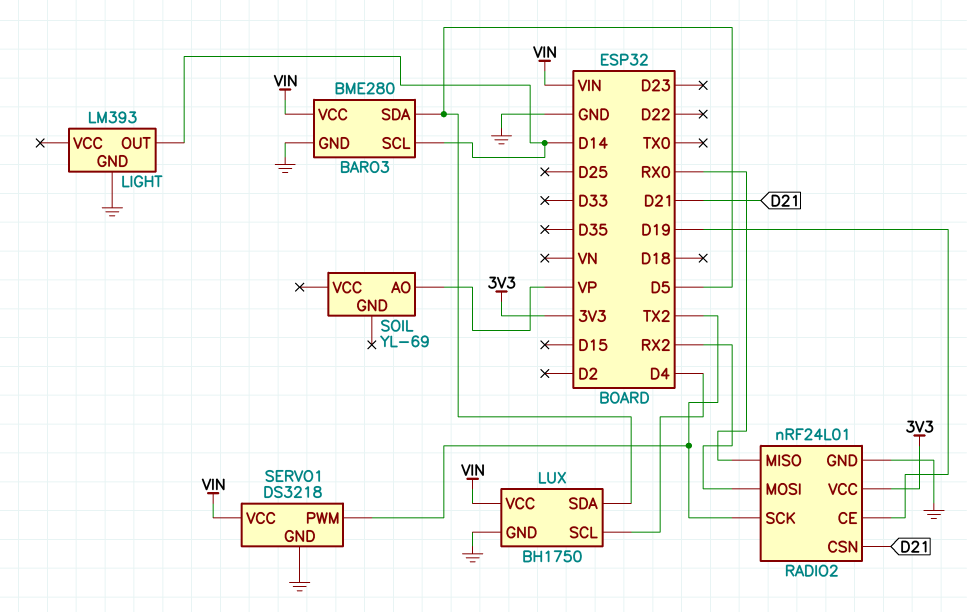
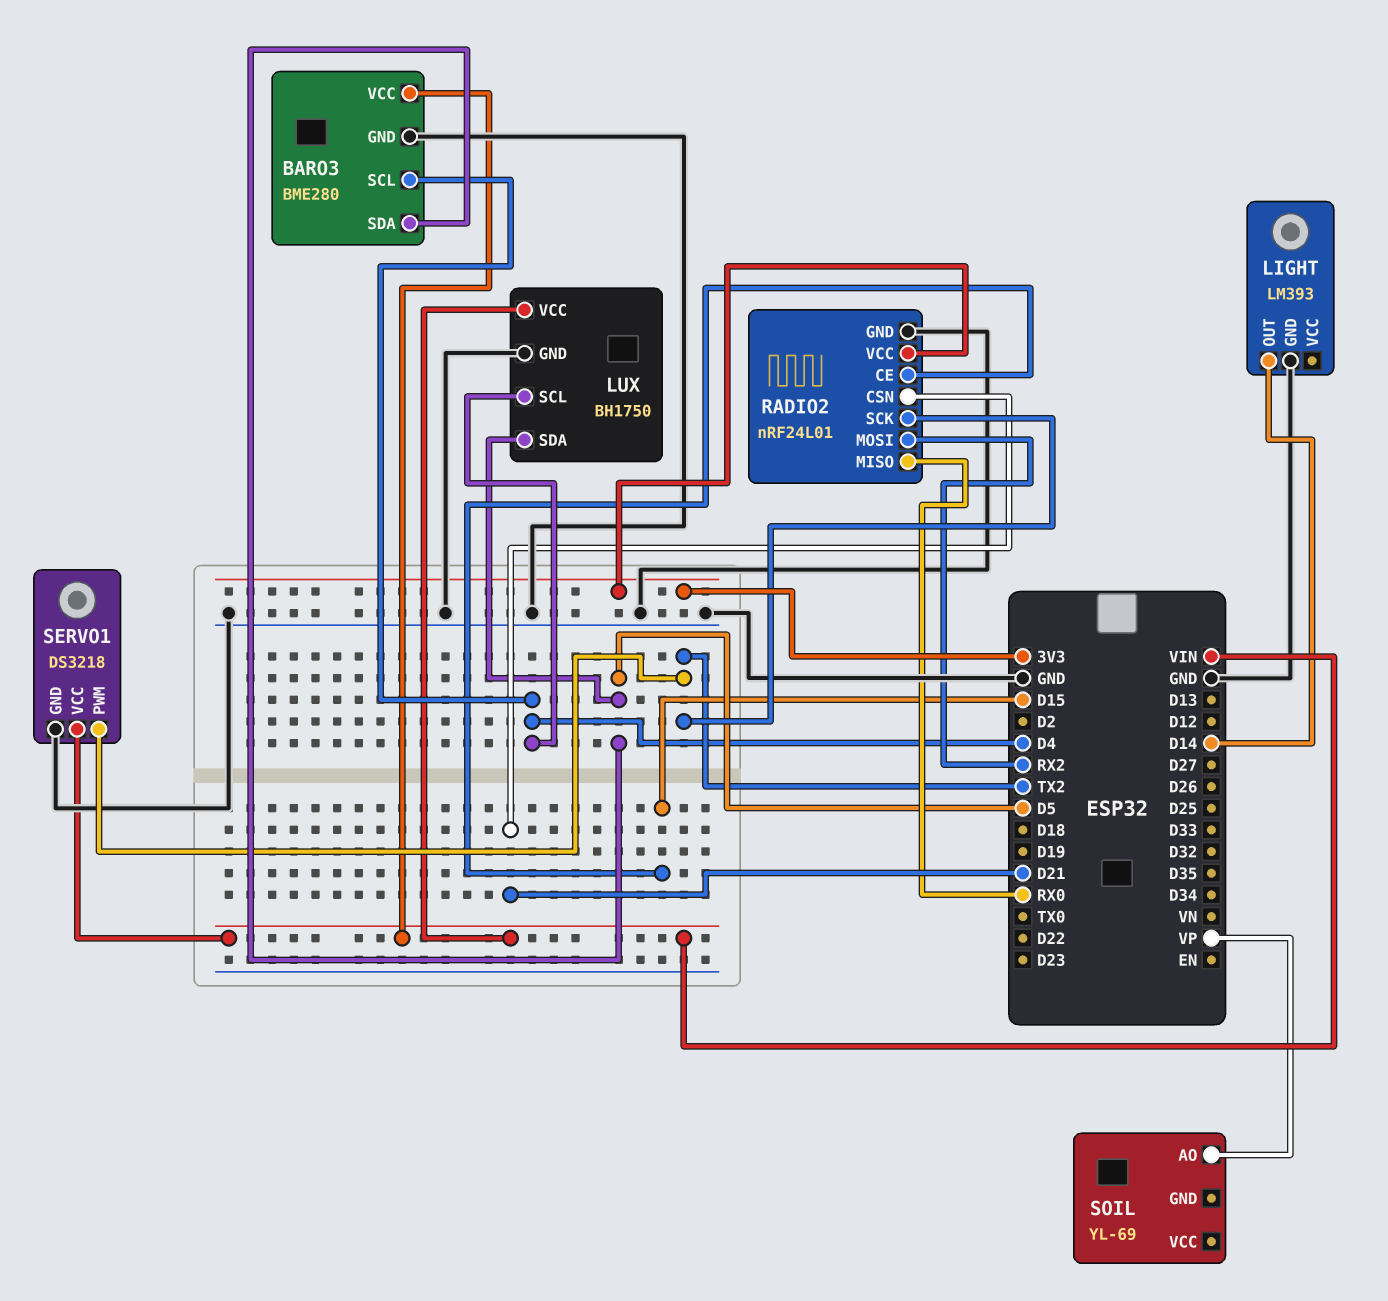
BARO3 pin SCL: D14 -> D4
RADIO2 pin CE: D19 -> D15

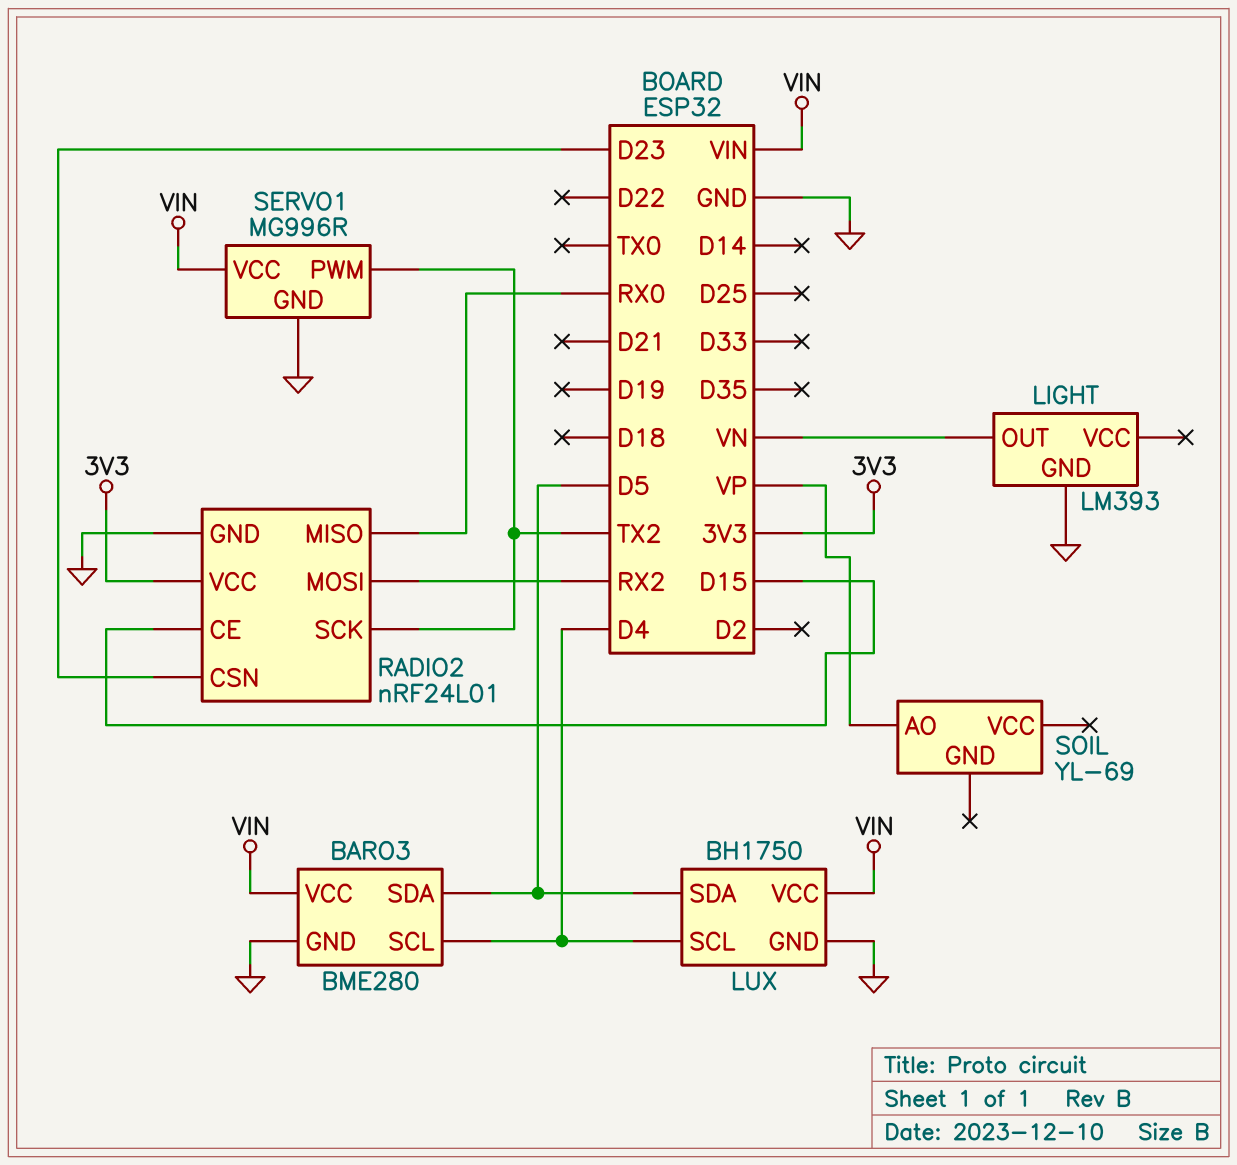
LIGHT pin OUT: D14 -> VN
RADIO2 pin CSN: D21 -> D23
SERVO1: DS3218 -> MG996R

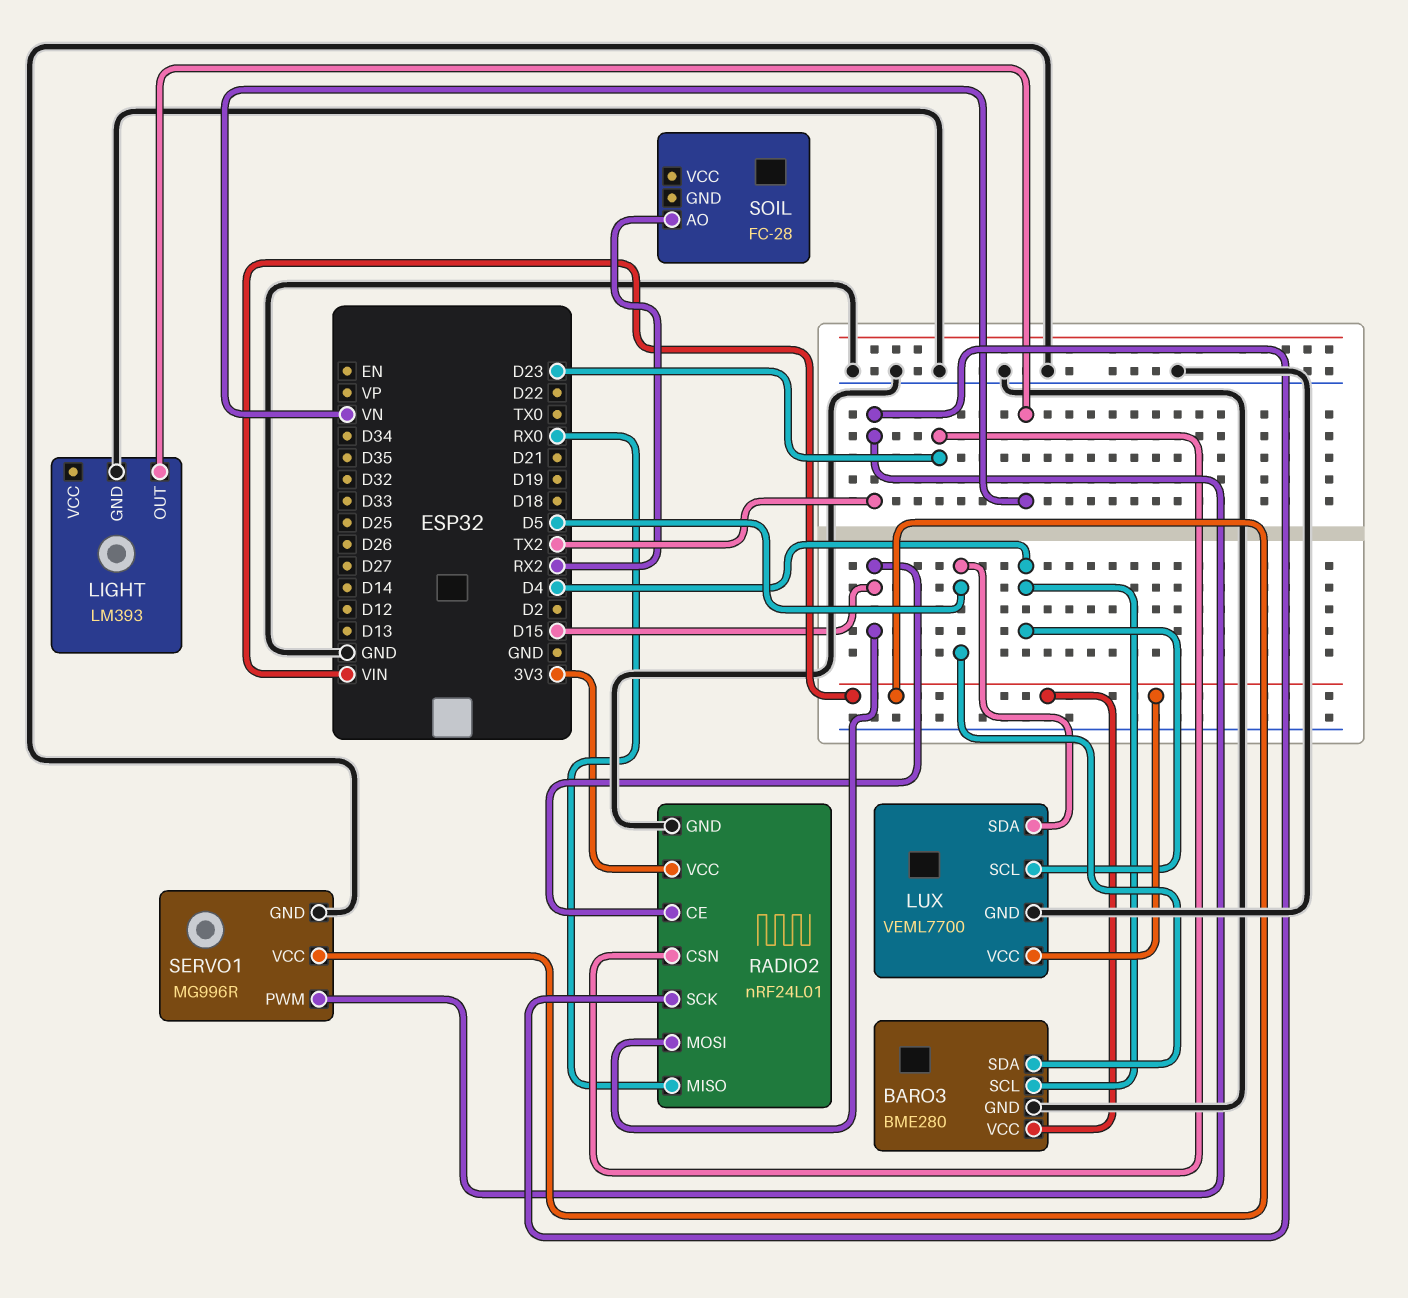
LUX: BH1750 -> VEML7700
RADIO2 pin MOSI: RX2 -> D15
SOIL: YL-69 -> FC-28
SOIL pin AO: VP -> RX2

